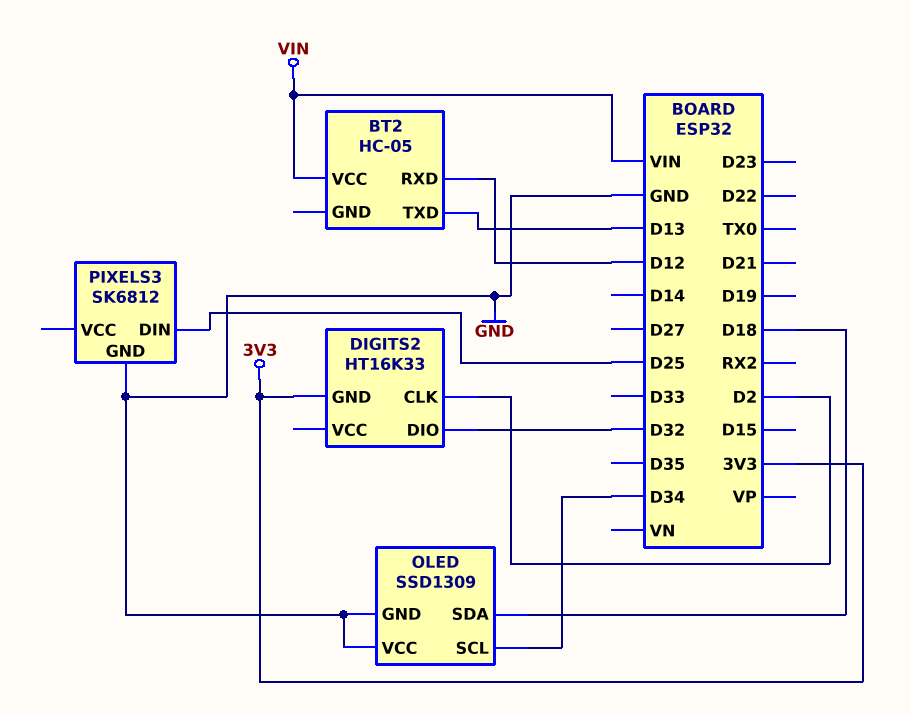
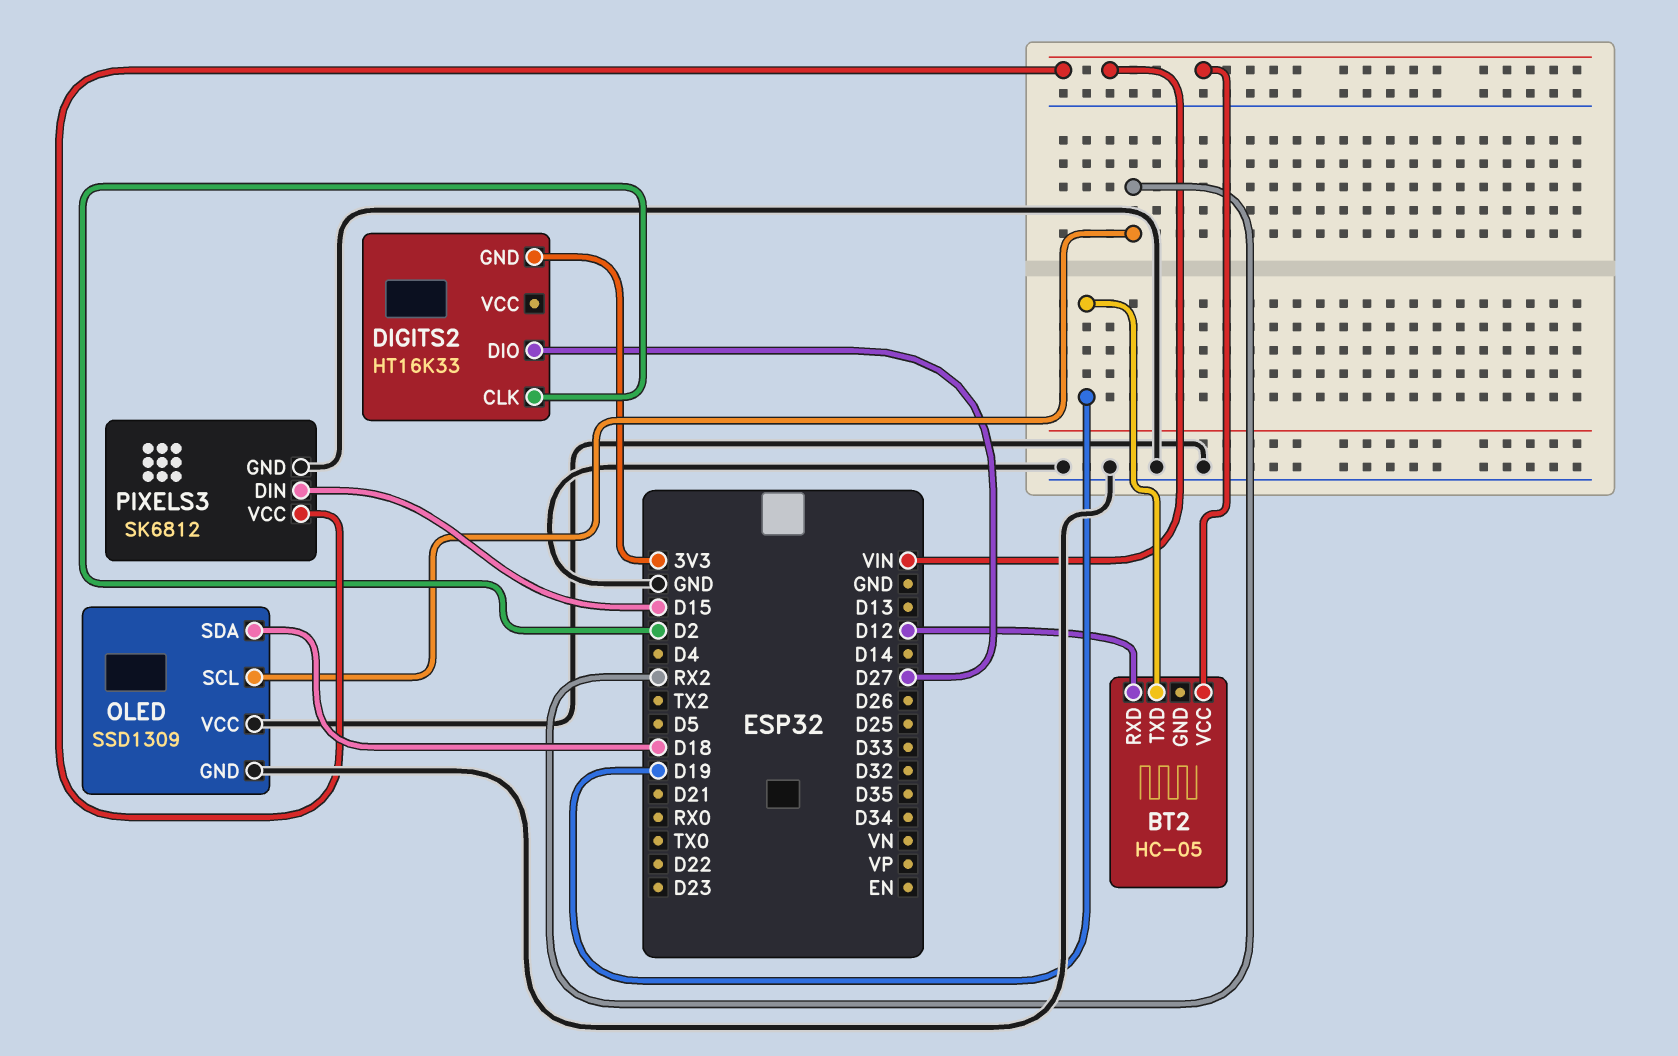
BT2 pin TXD: D13 -> D19
DIGITS2 pin DIO: D32 -> D27
OLED pin SCL: D34 -> RX2
PIXELS3 pin DIN: D25 -> D15
PIXELS3 pin VCC: none -> VIN

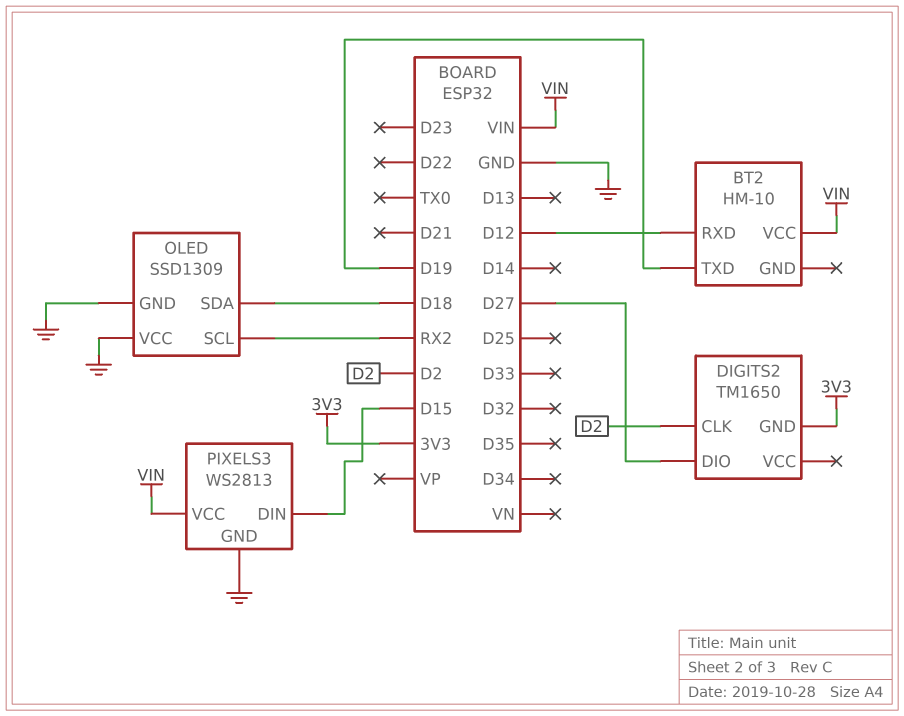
BT2: HC-05 -> HM-10
DIGITS2: HT16K33 -> TM1650
PIXELS3: SK6812 -> WS2813

